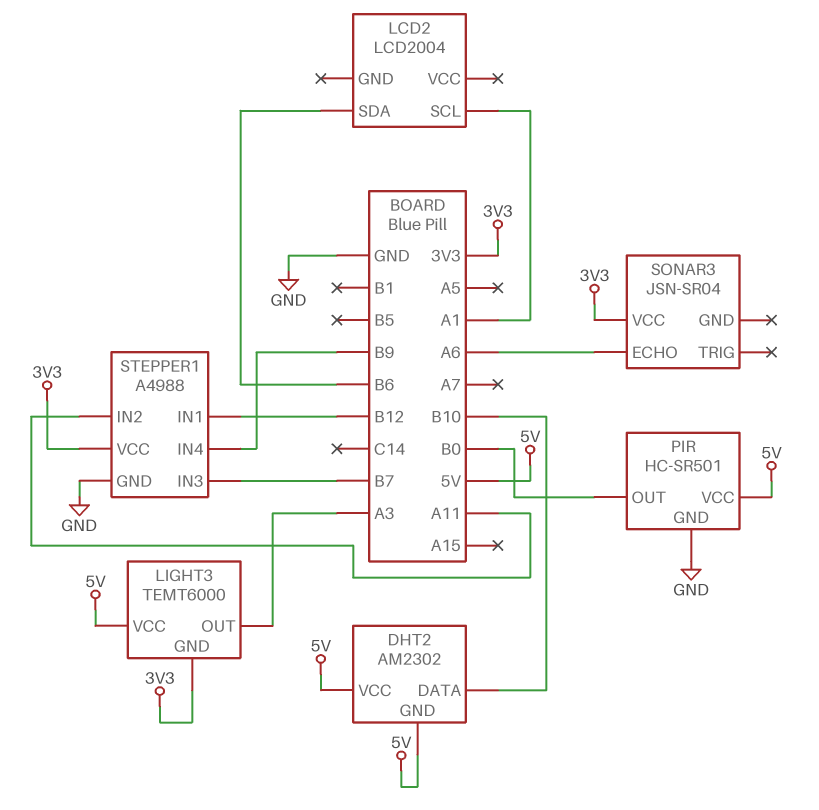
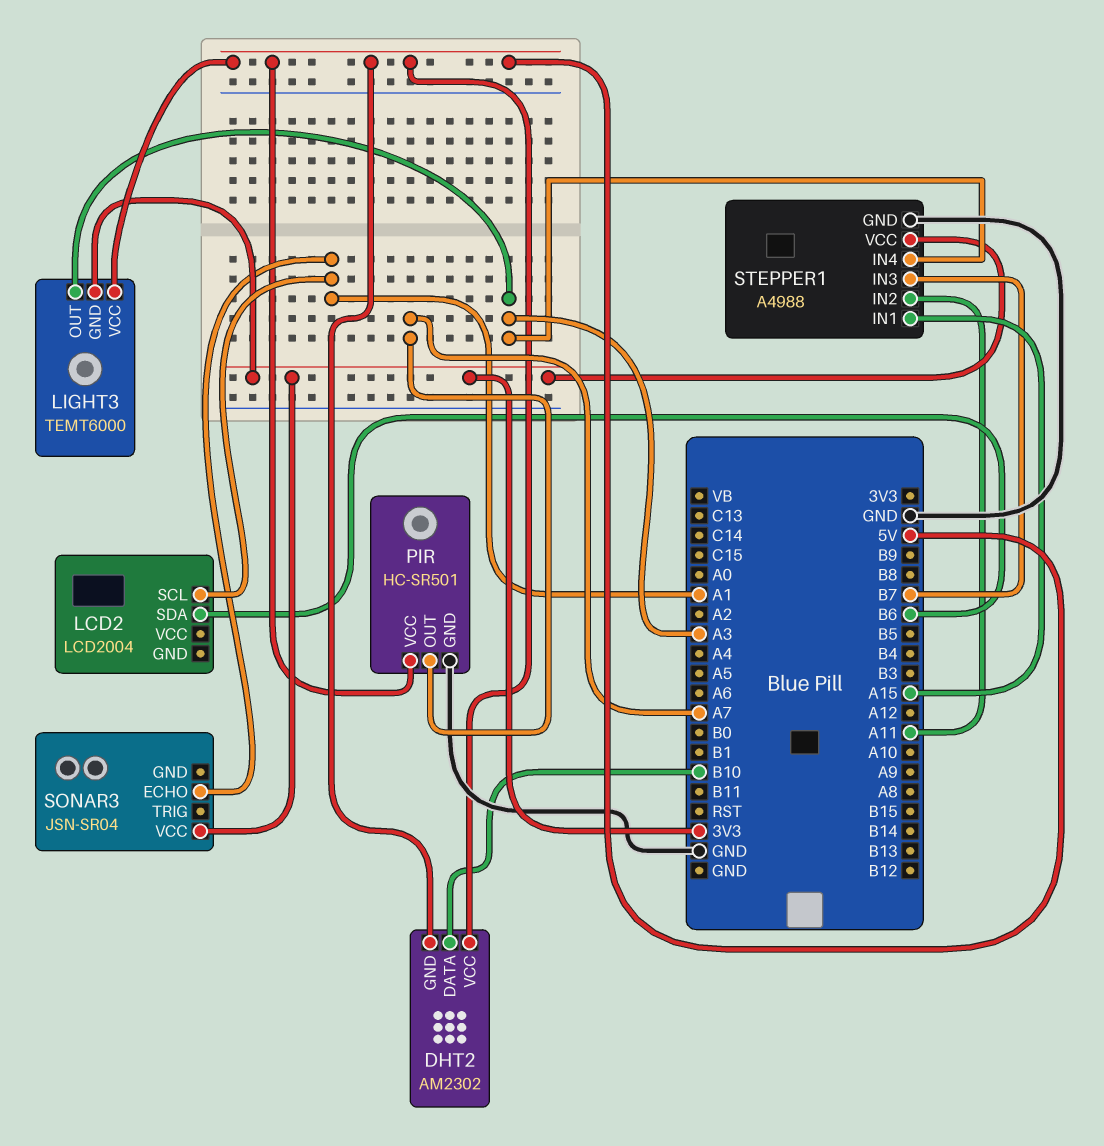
PIR pin OUT: B0 -> A7
SONAR3 pin ECHO: A6 -> A1
STEPPER1 pin IN1: B12 -> A15
STEPPER1 pin IN4: B9 -> A3

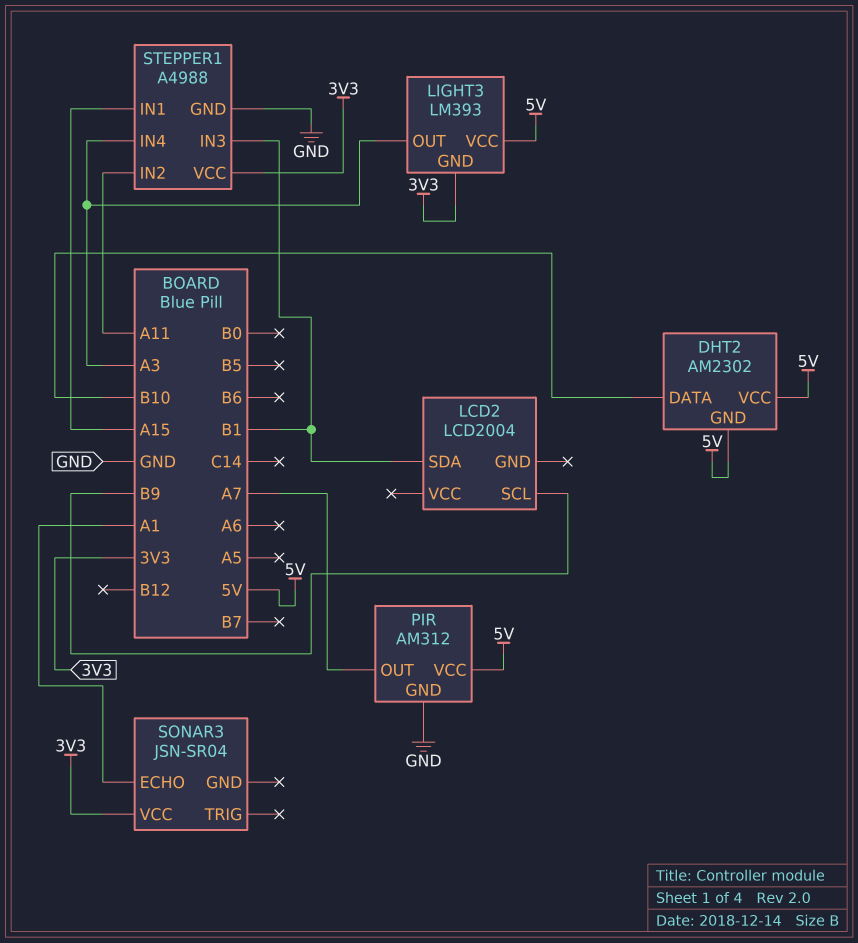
LCD2 pin SCL: A1 -> B9
LCD2 pin SDA: B6 -> B1
LIGHT3: TEMT6000 -> LM393
PIR: HC-SR501 -> AM312
STEPPER1 pin IN3: B7 -> B1

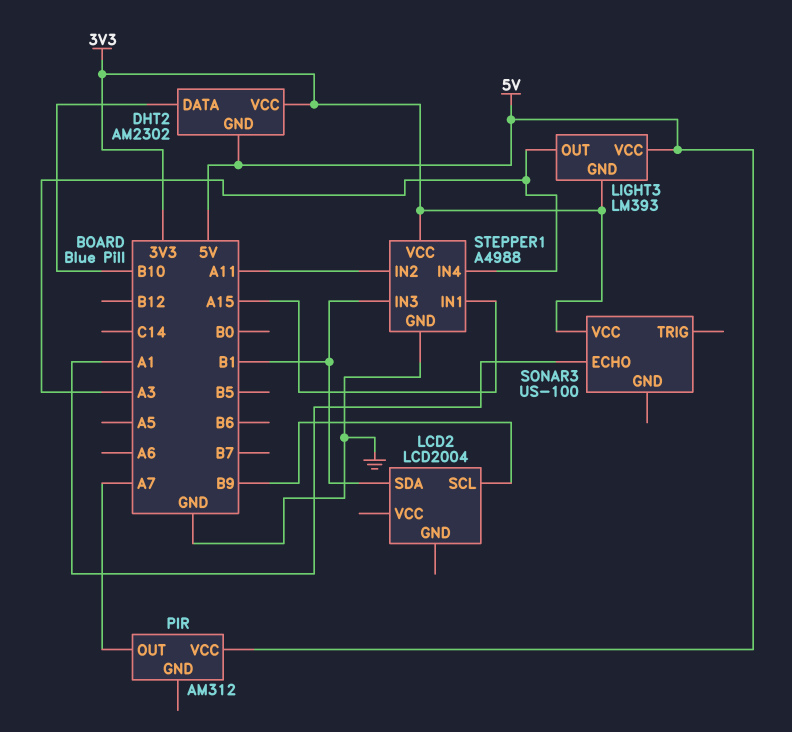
DHT2 pin VCC: 5V -> 3V3
PIR pin GND: GND -> none
SONAR3: JSN-SR04 -> US-100

